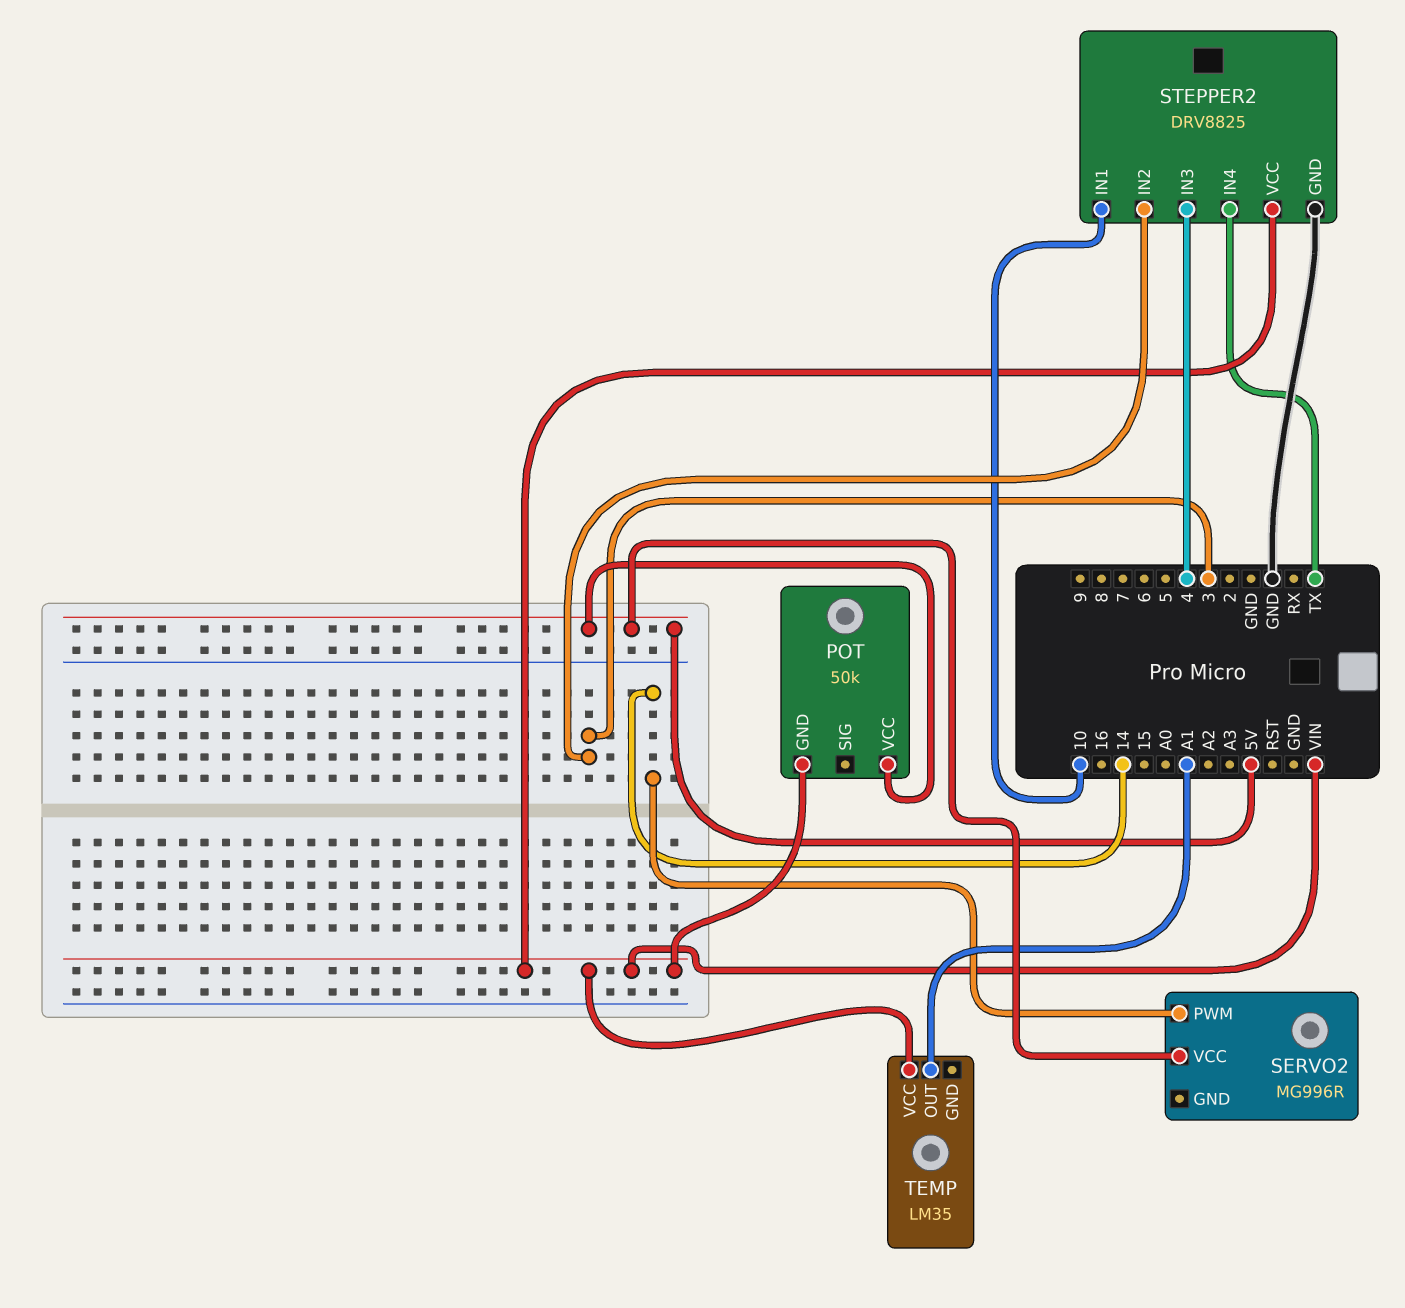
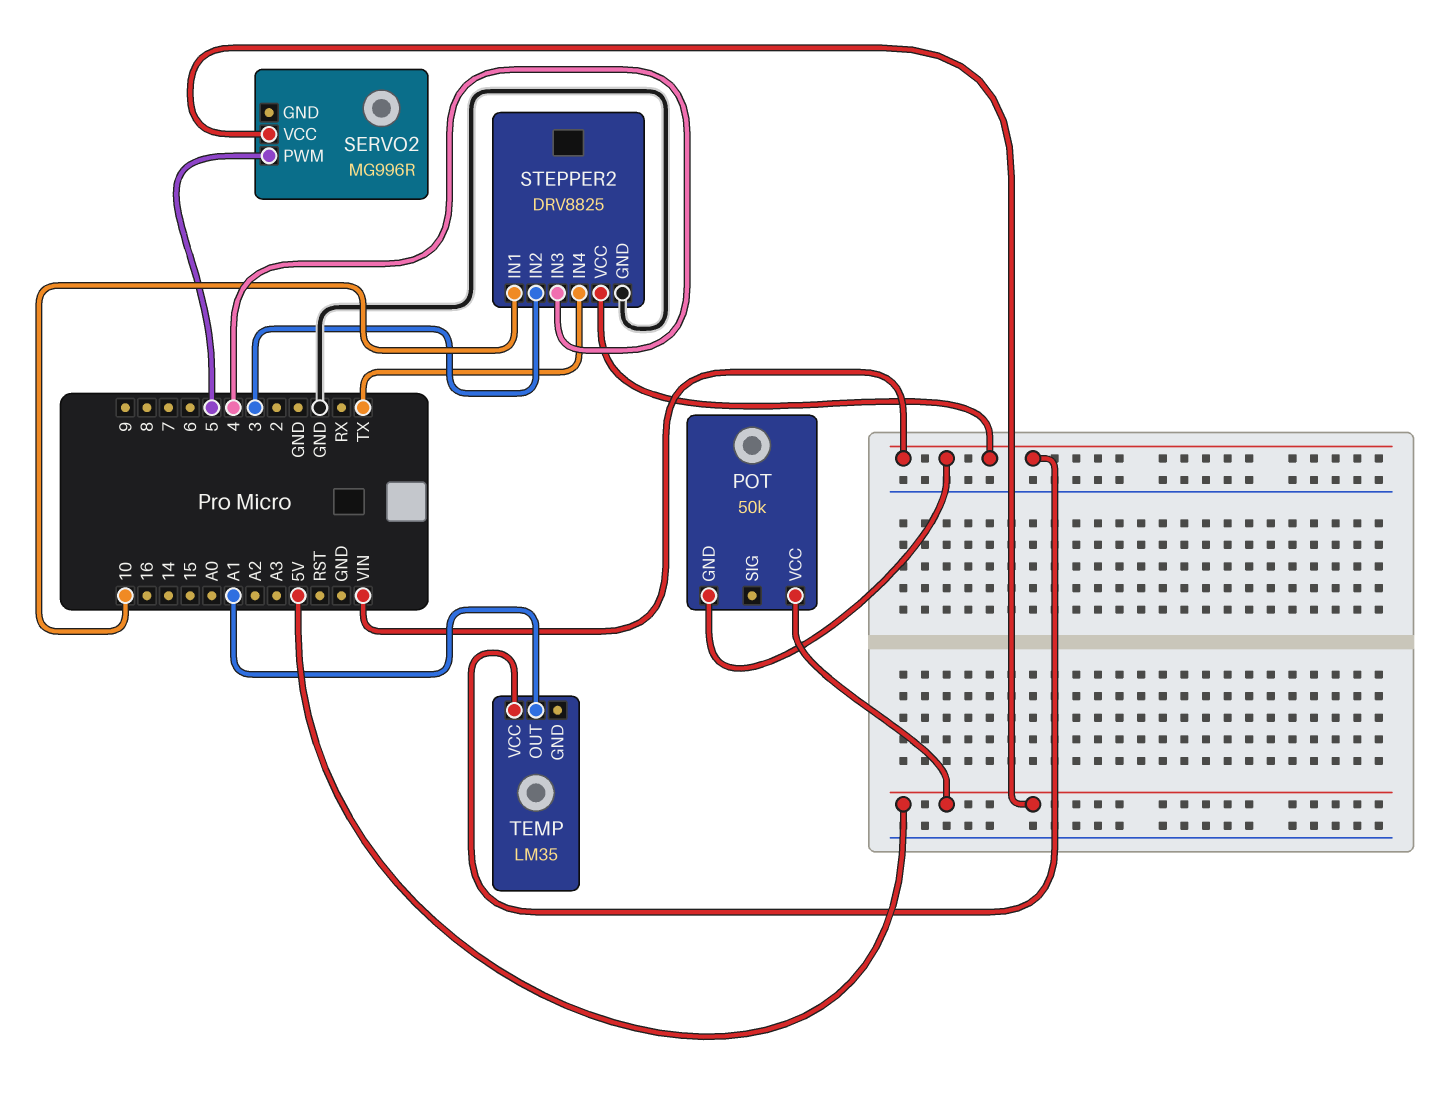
SERVO2 pin PWM: 14 -> 5

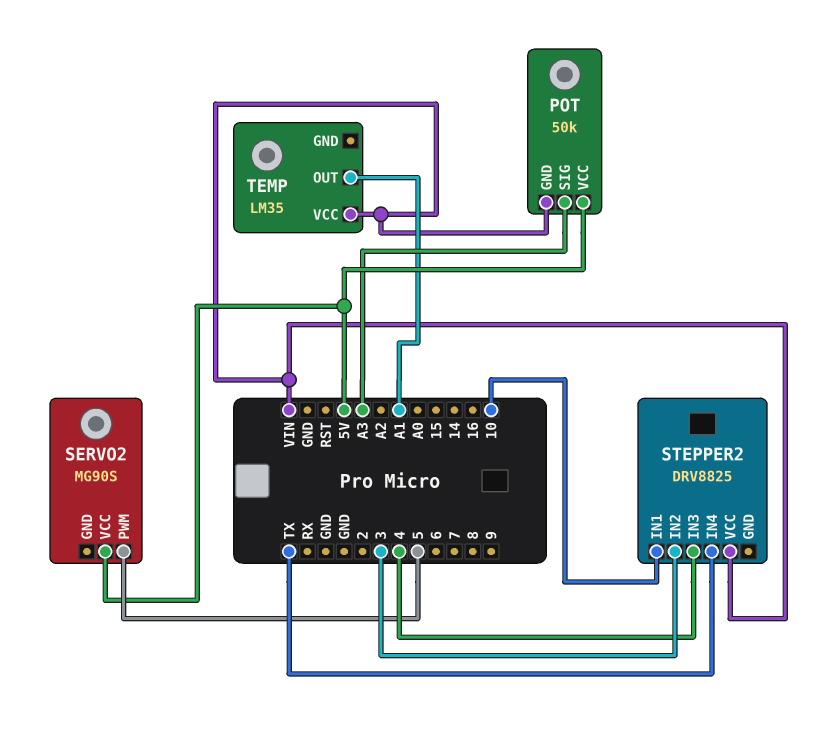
POT pin SIG: none -> A3
SERVO2: MG996R -> MG90S
STEPPER2 pin GND: GND -> none

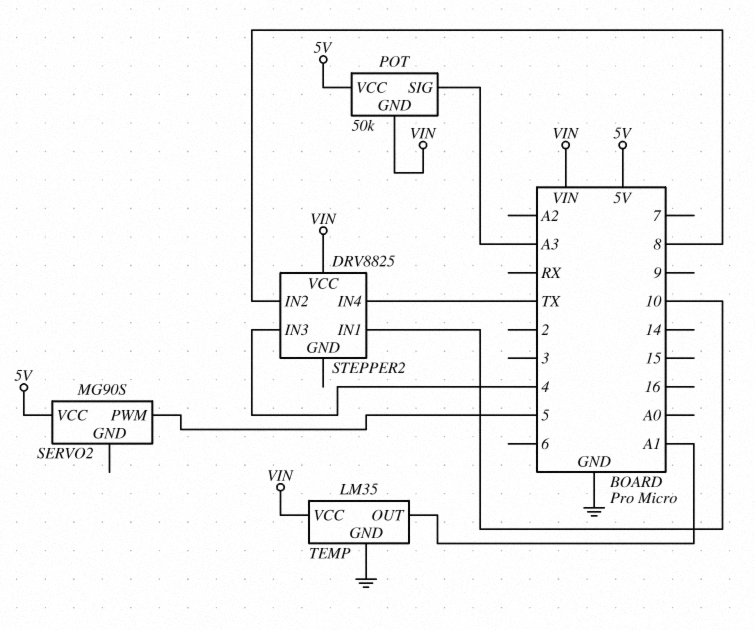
STEPPER2 pin IN2: 3 -> 8
TEMP pin GND: none -> GND

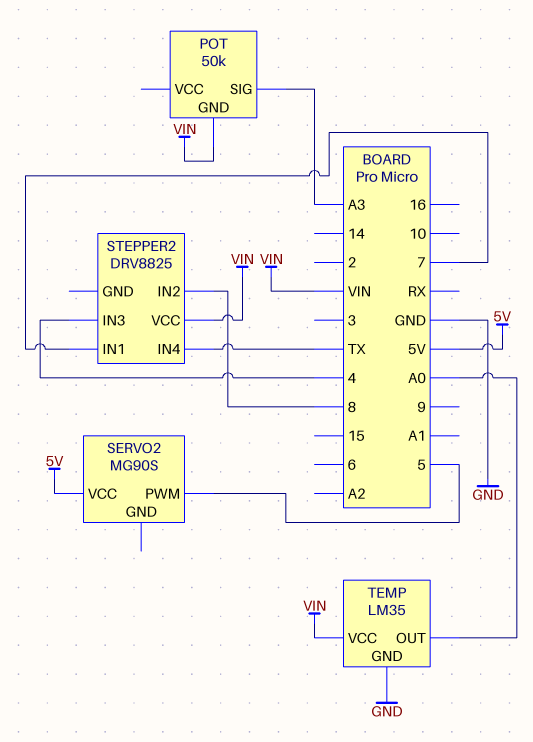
POT pin VCC: 5V -> none
STEPPER2 pin IN1: 10 -> 7
TEMP pin OUT: A1 -> A0

